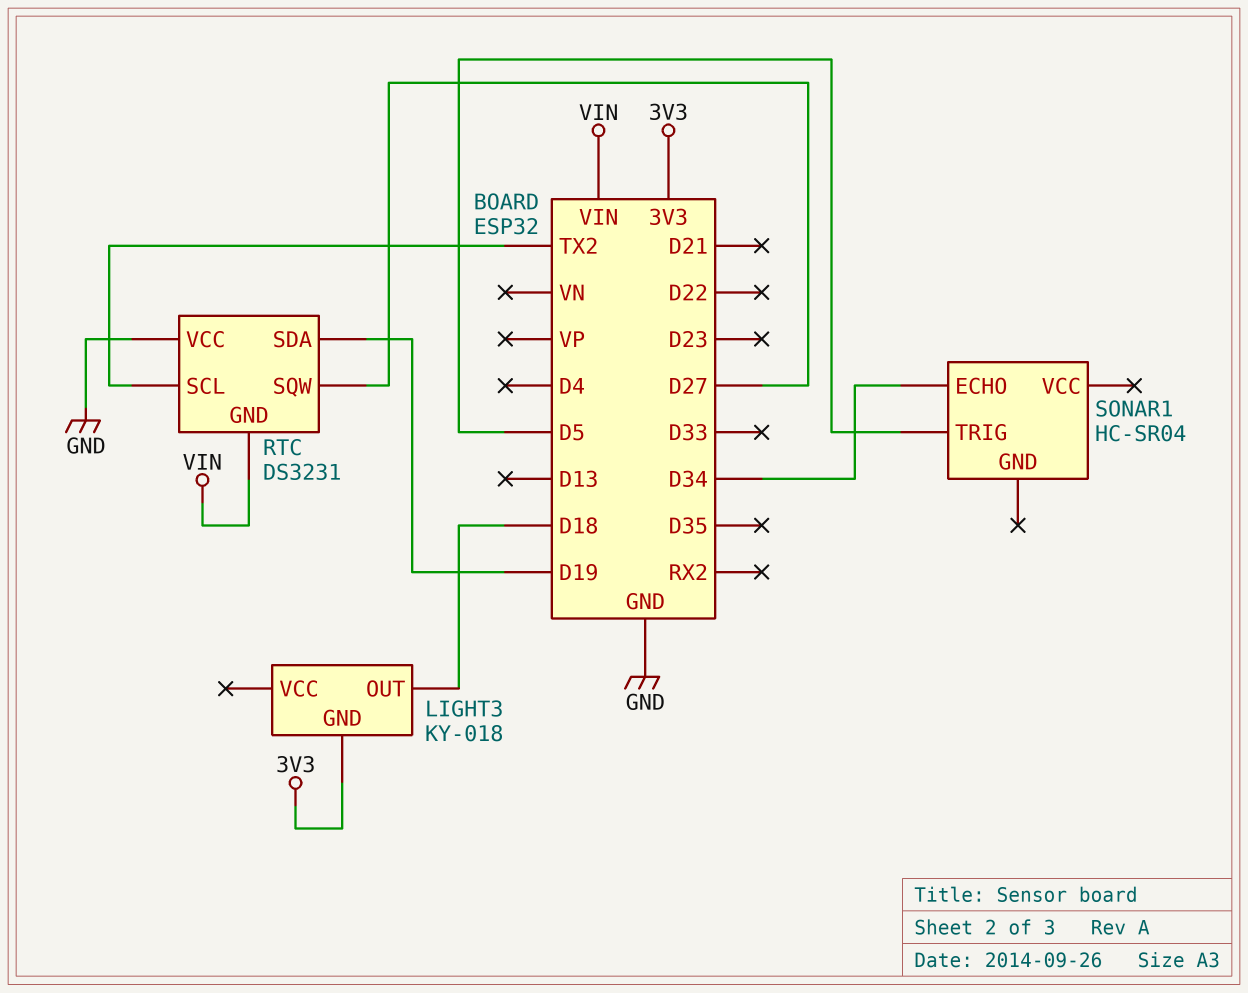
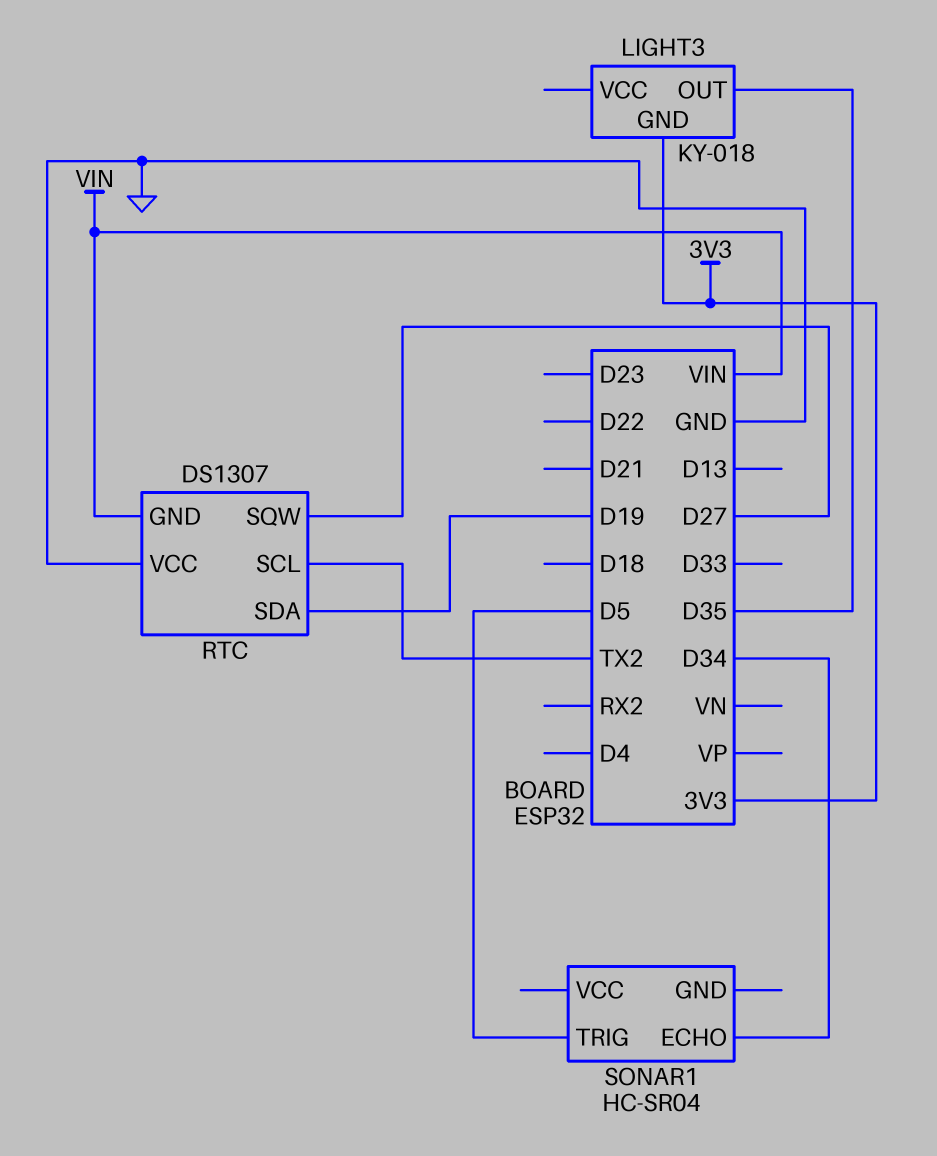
LIGHT3 pin OUT: D18 -> D35
RTC: DS3231 -> DS1307

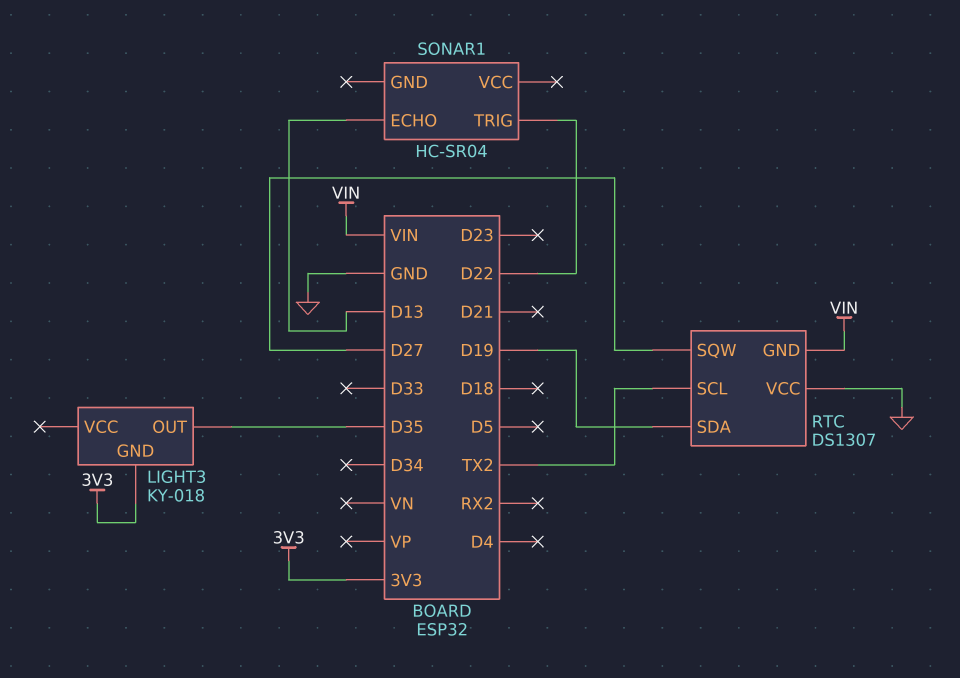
SONAR1 pin ECHO: D34 -> D13
SONAR1 pin TRIG: D5 -> D22

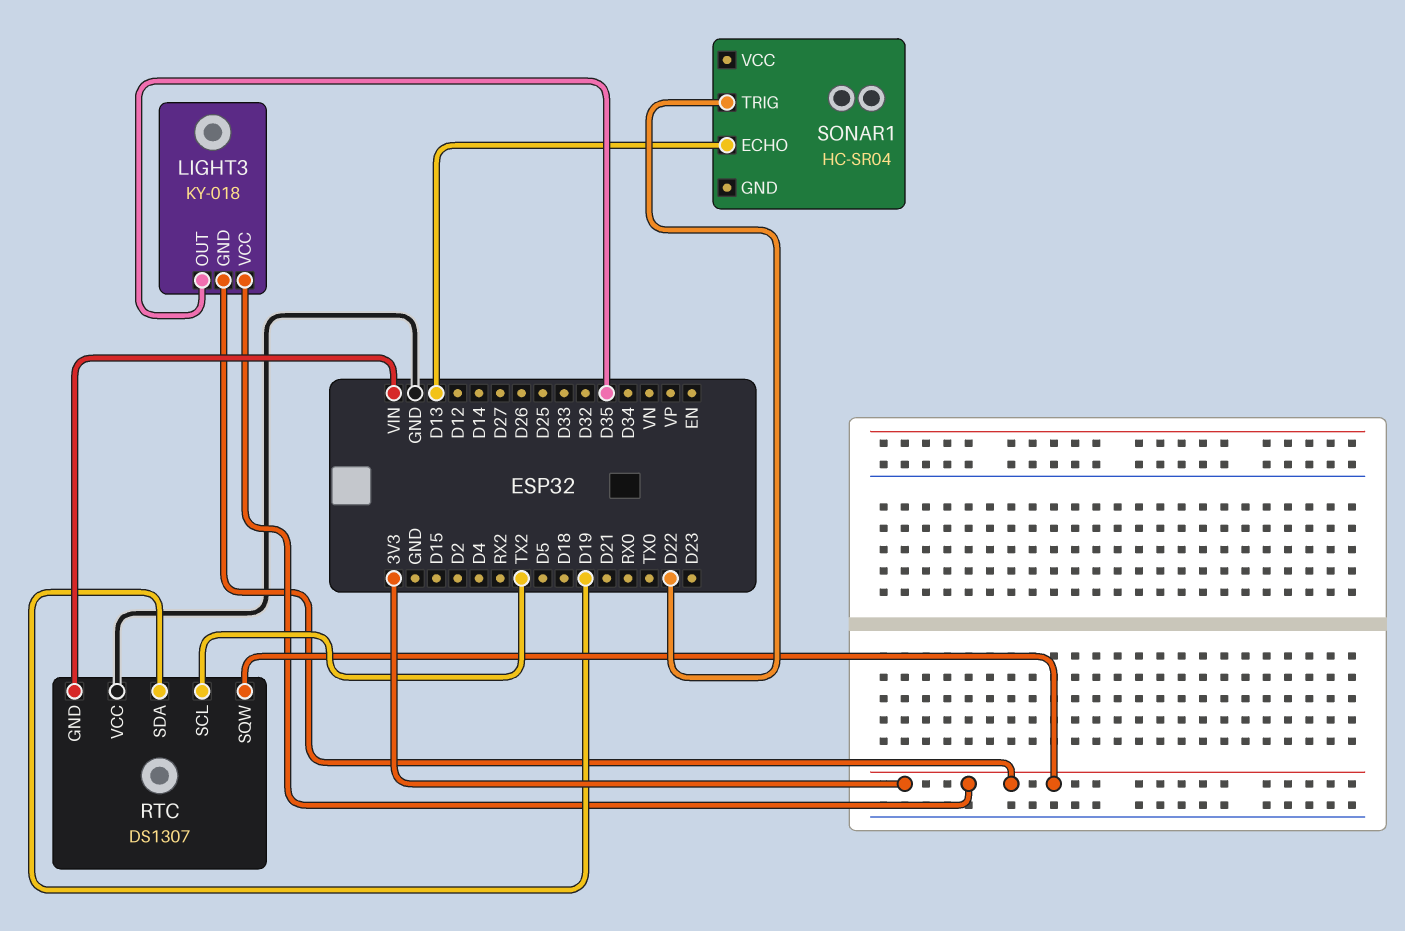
LIGHT3 pin VCC: none -> 3V3
RTC pin SQW: D27 -> 3V3

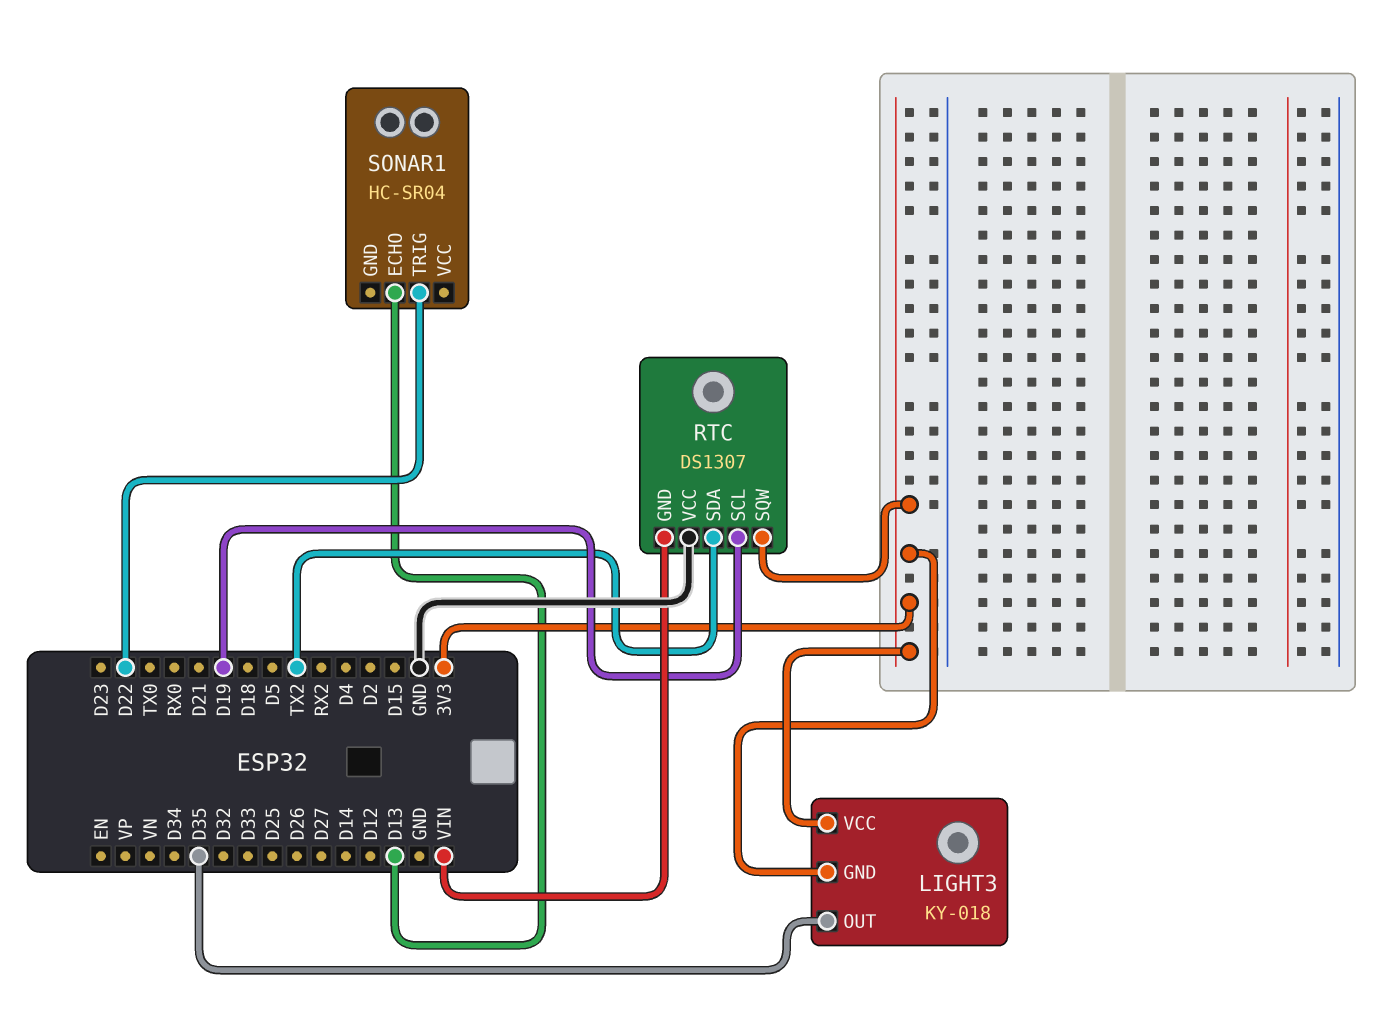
RTC pin SCL: TX2 -> D19
RTC pin SDA: D19 -> TX2

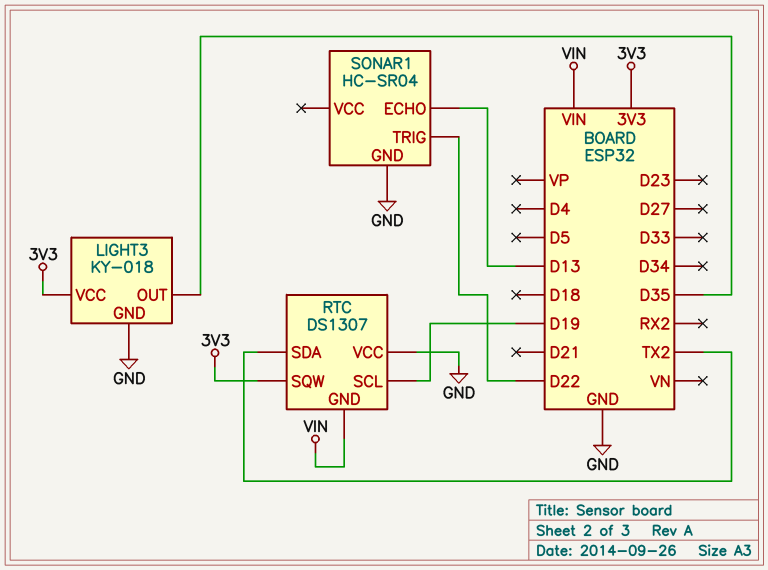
LIGHT3 pin GND: 3V3 -> GND
SONAR1 pin GND: none -> GND

